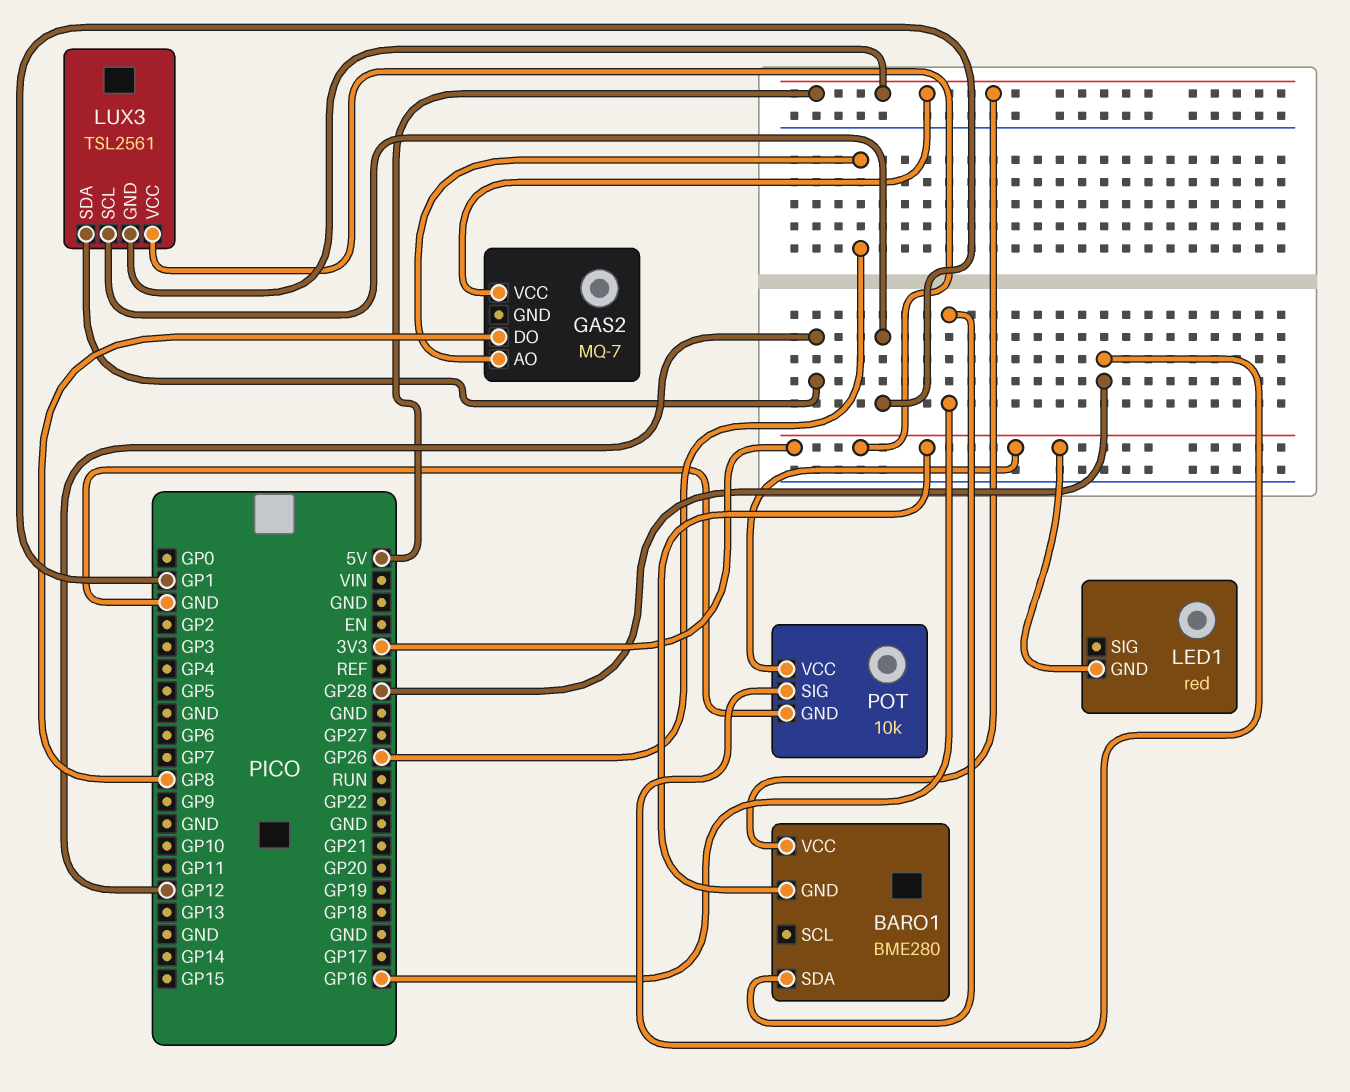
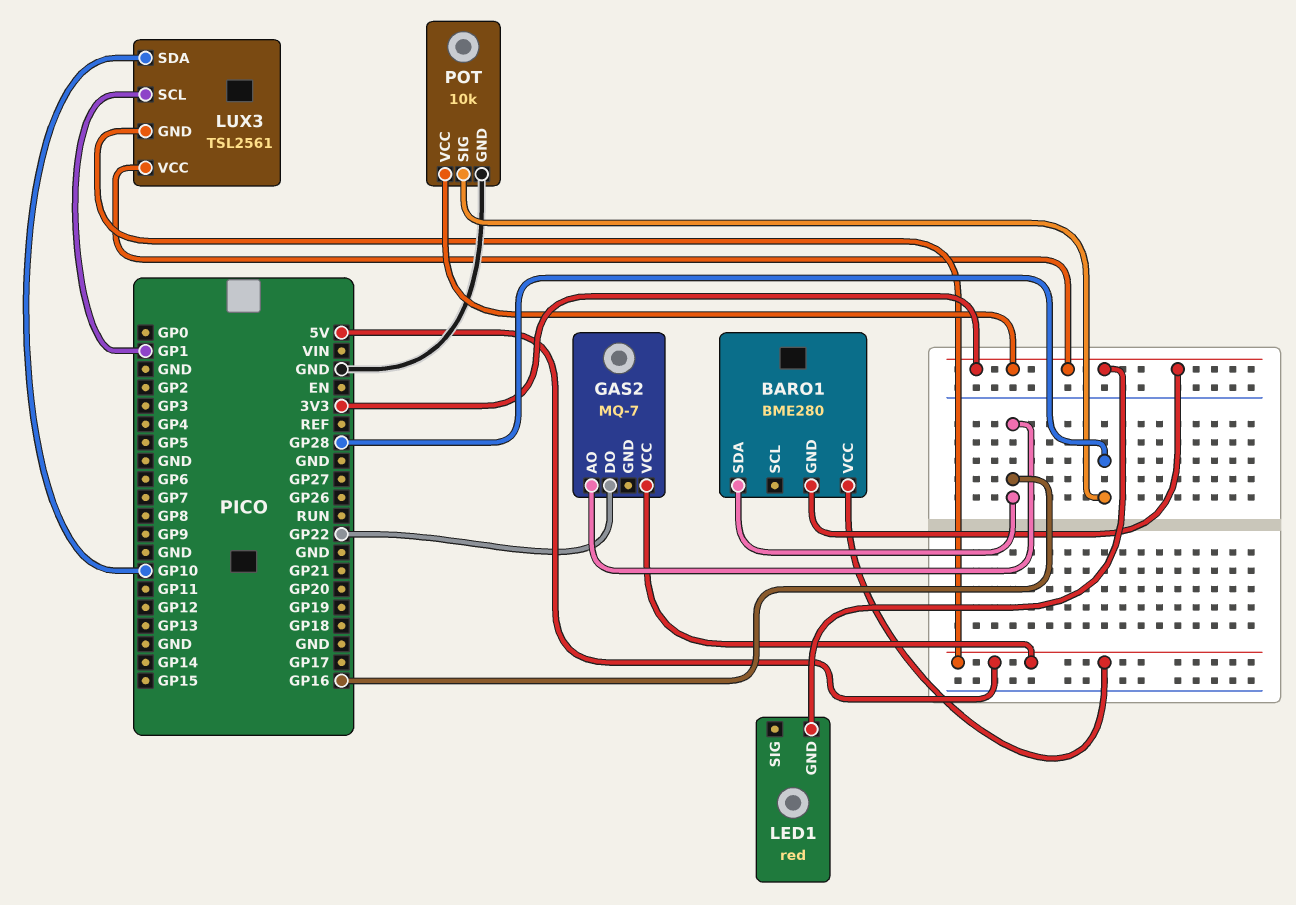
GAS2 pin AO: GP26 -> GP16
GAS2 pin DO: GP8 -> GP22
LUX3 pin SDA: GP12 -> GP10

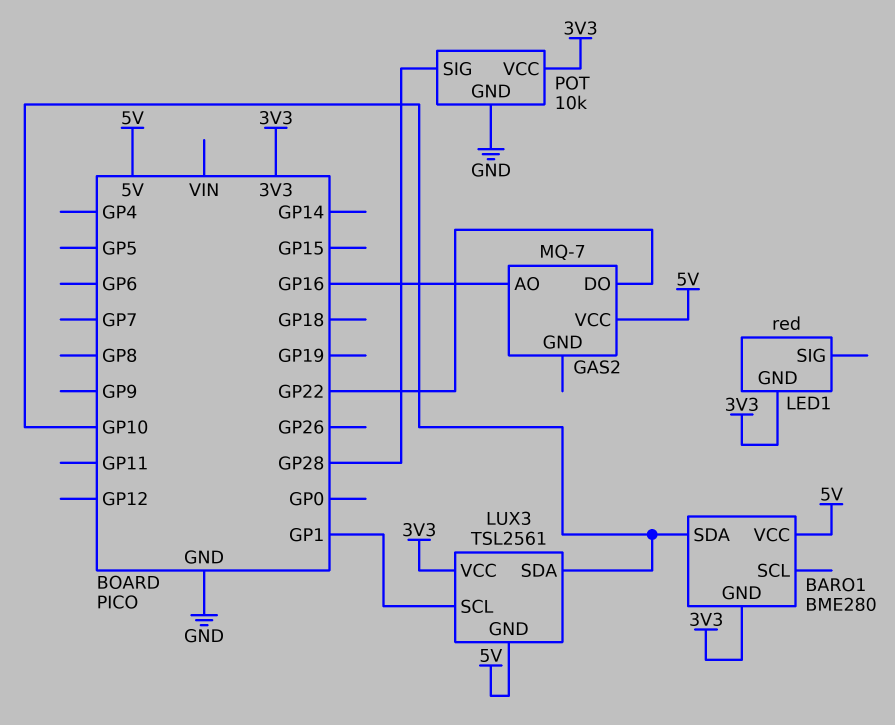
BARO1 pin SDA: GP16 -> GP10

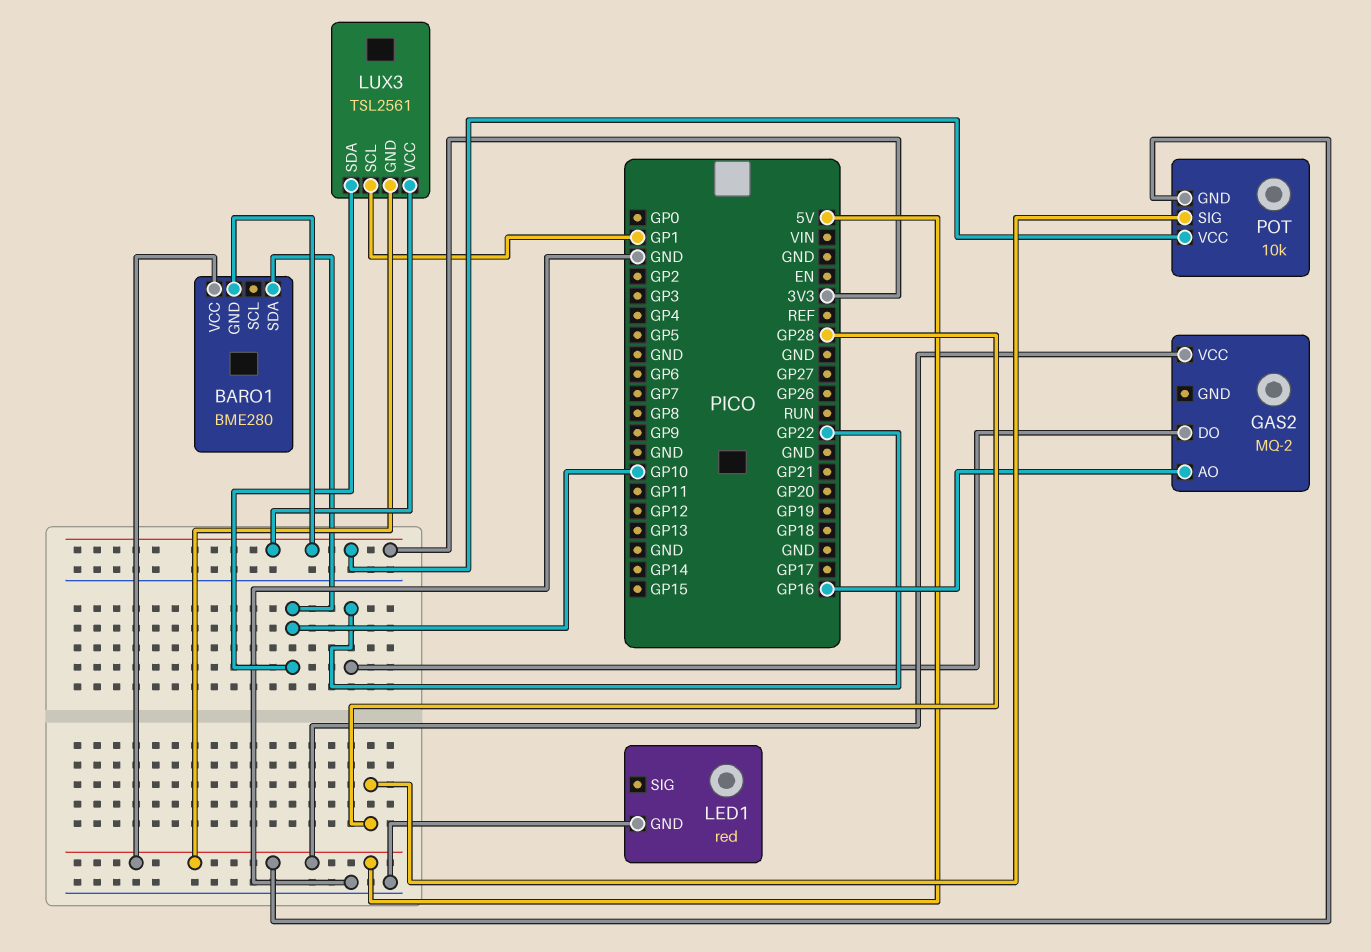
GAS2: MQ-7 -> MQ-2
LED1 pin GND: 3V3 -> GND
POT pin GND: GND -> 5V

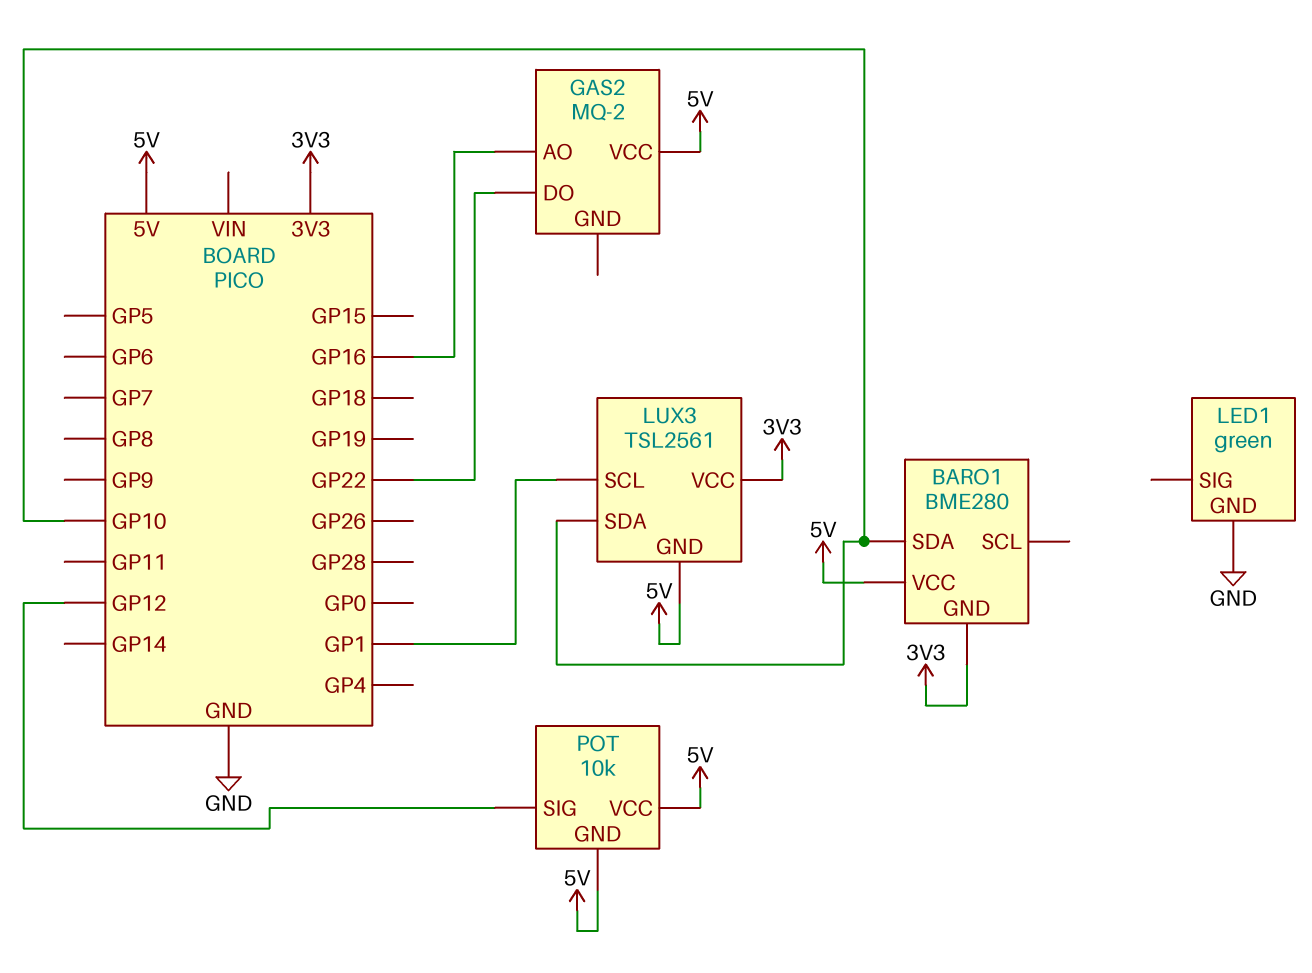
LED1: red -> green
POT pin SIG: GP28 -> GP12
POT pin VCC: 3V3 -> 5V

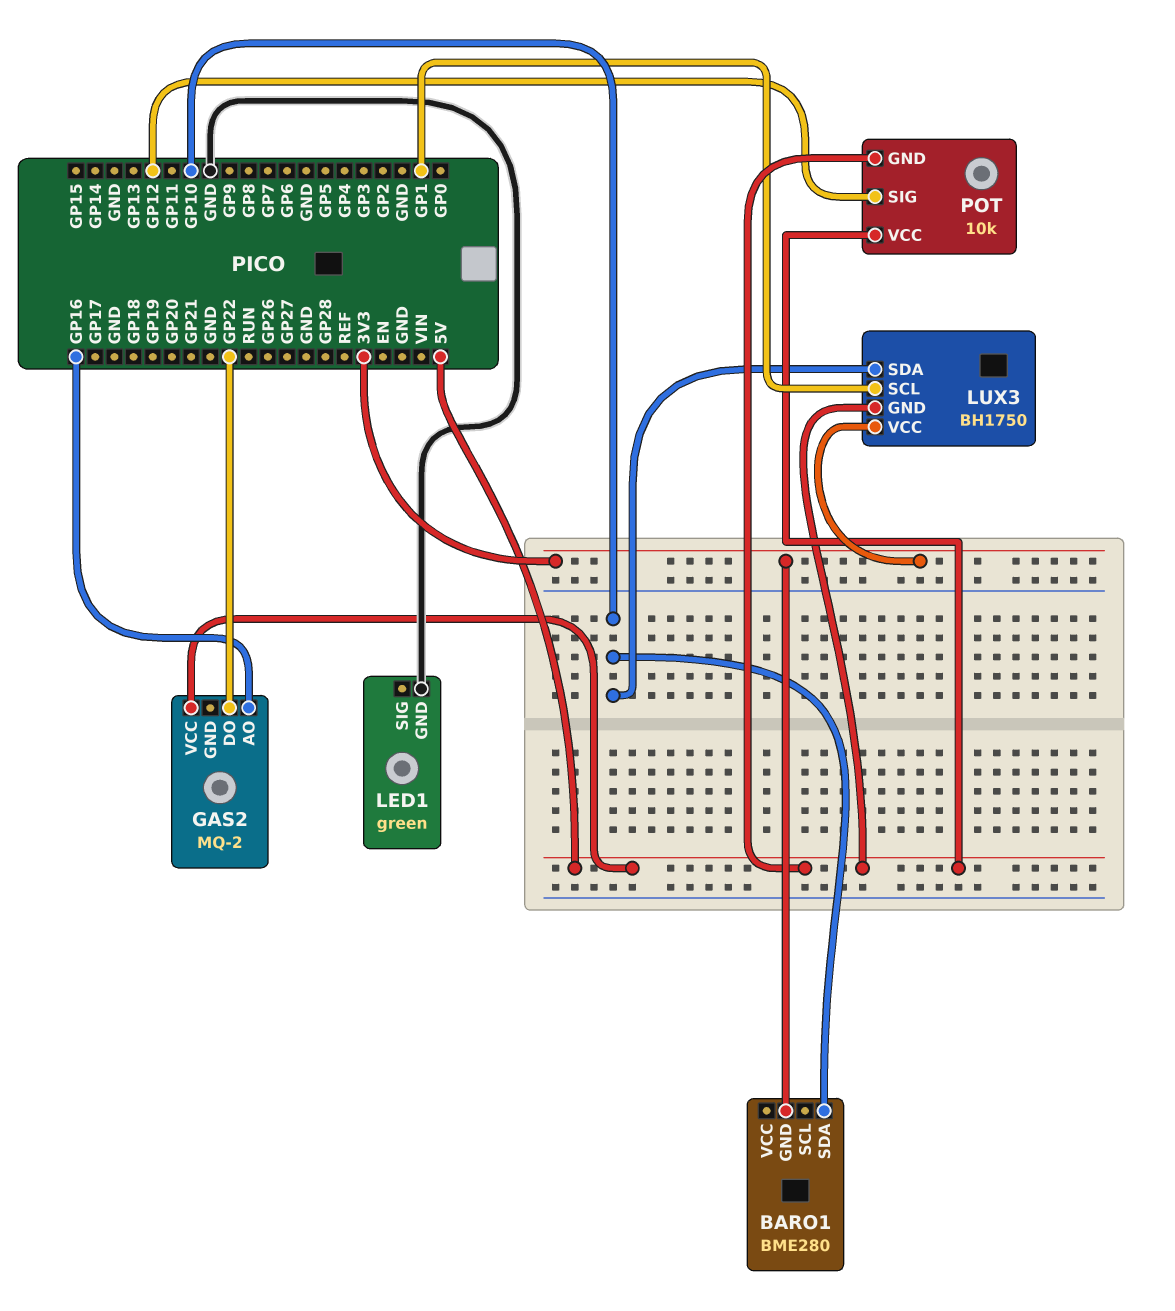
BARO1 pin VCC: 5V -> none
LUX3: TSL2561 -> BH1750

